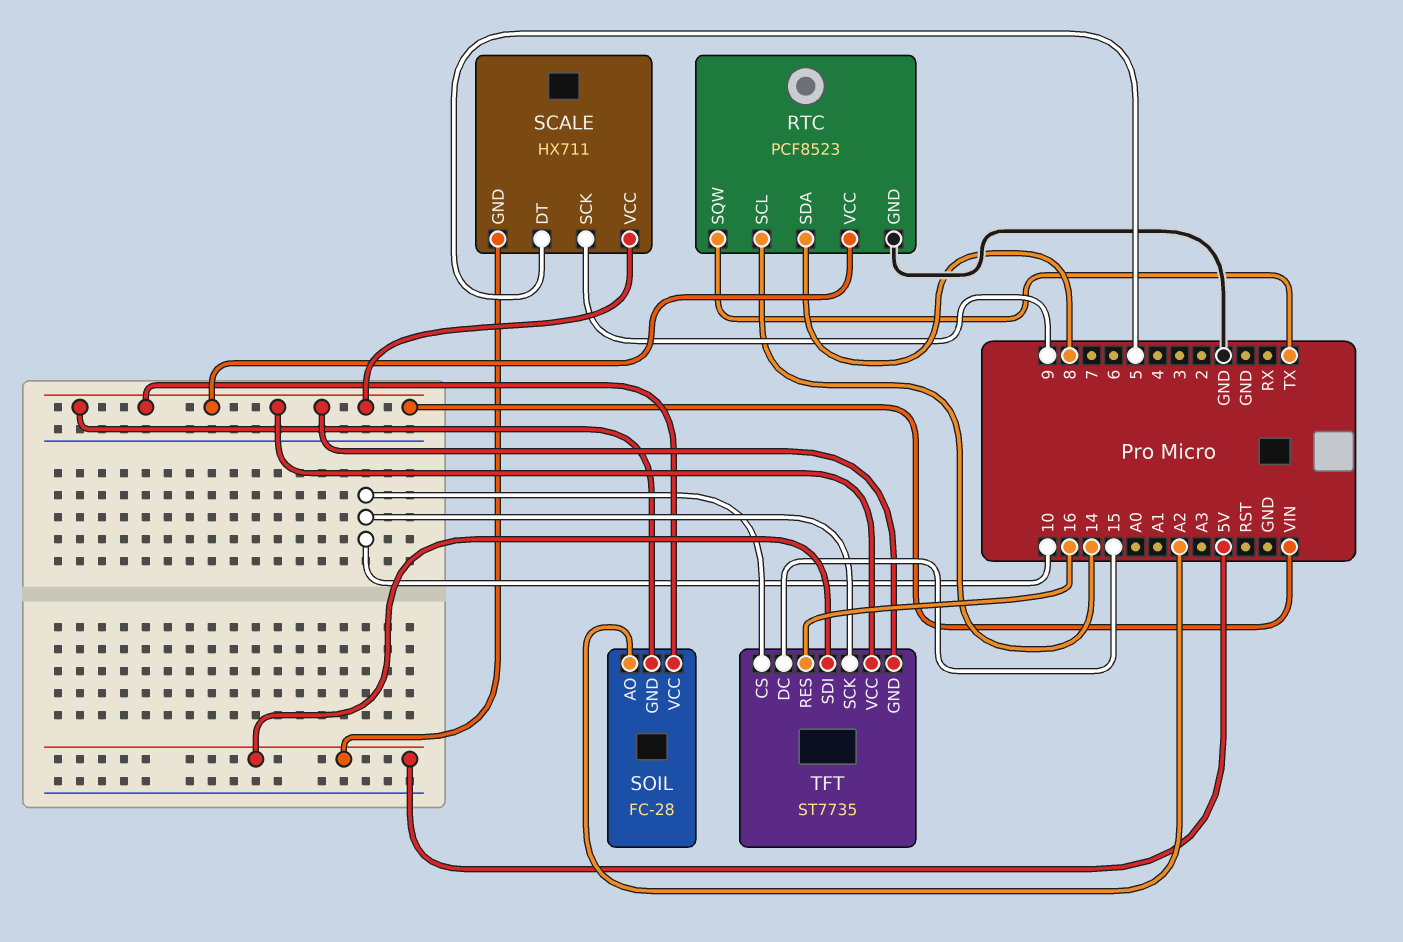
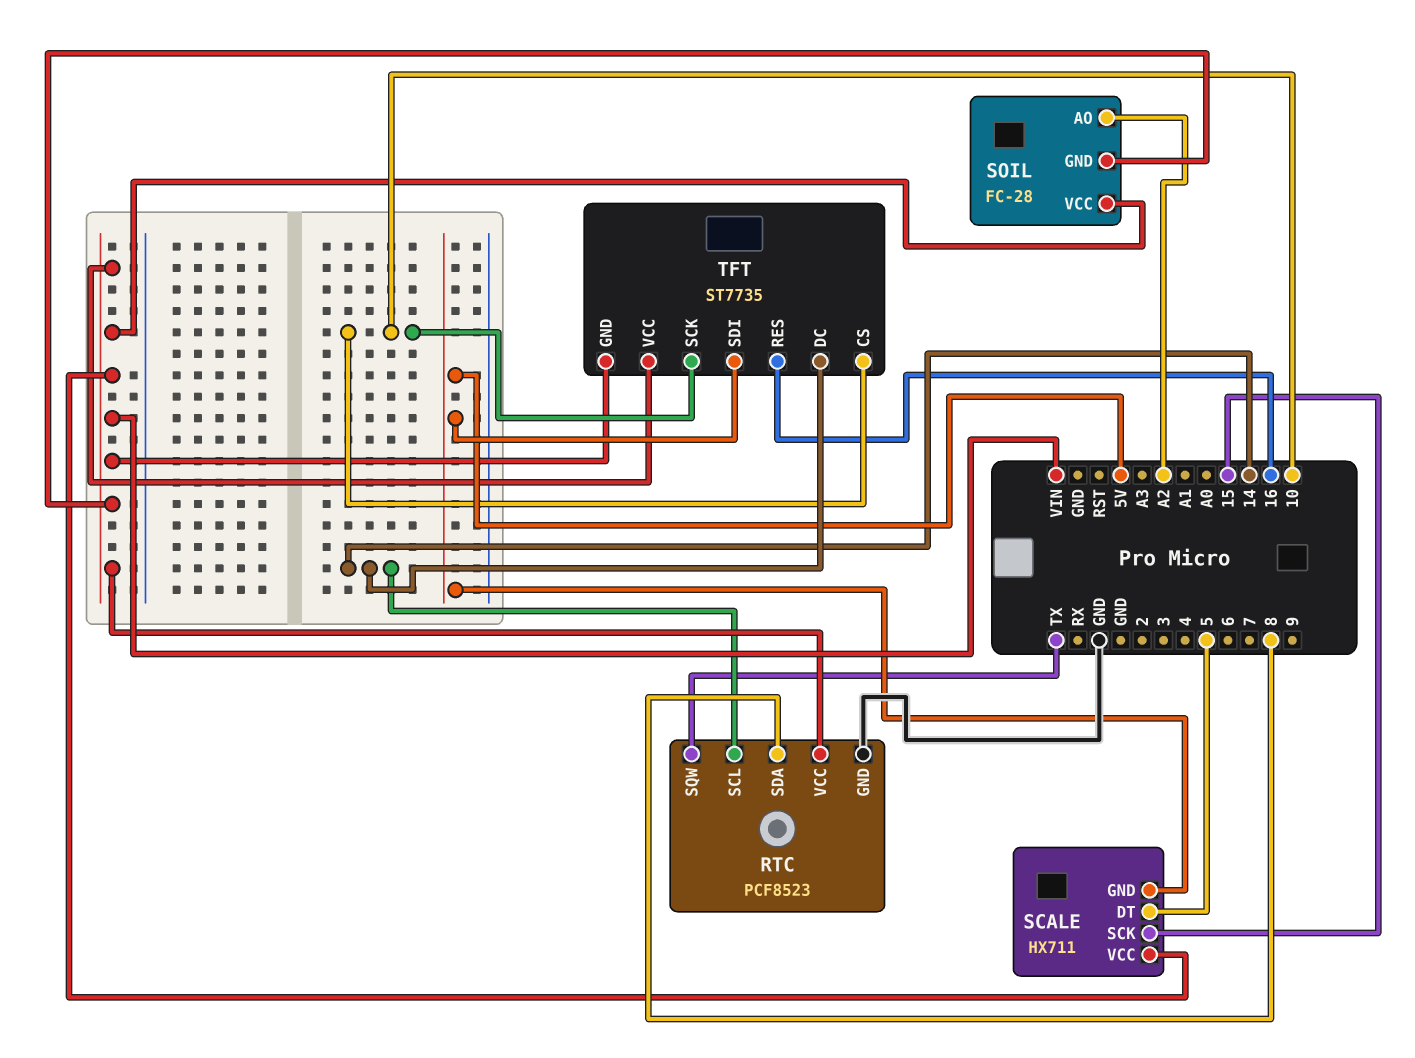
SCALE pin SCK: 9 -> 15
TFT pin DC: 15 -> 14

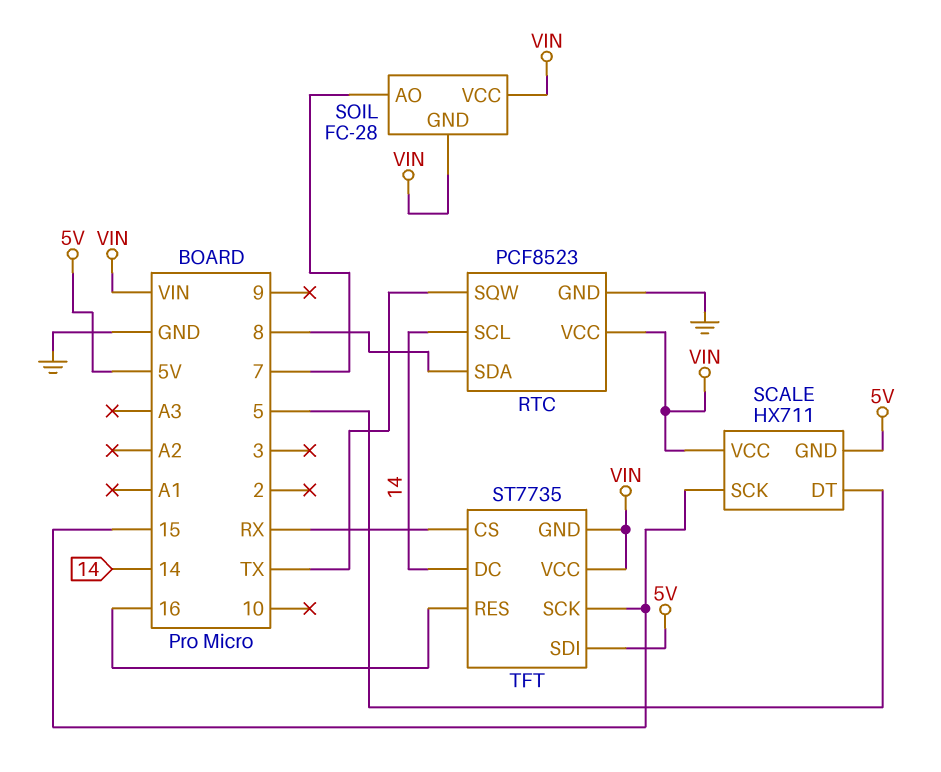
SOIL pin AO: A2 -> 7
TFT pin CS: 10 -> RX
TFT pin SCK: 10 -> 15

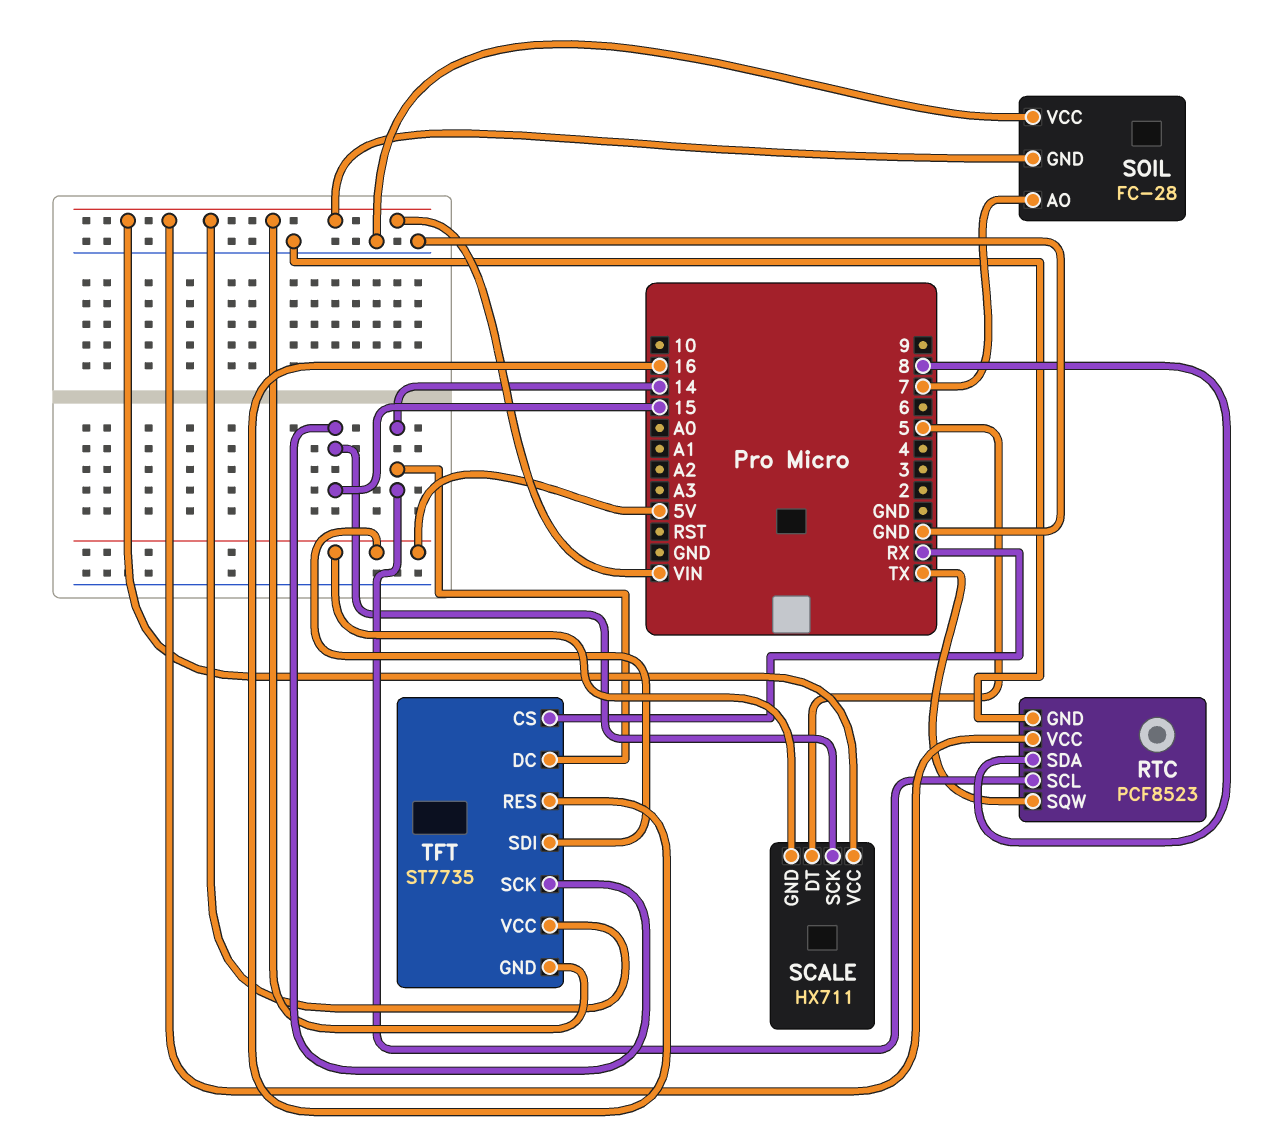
SOIL pin VCC: VIN -> GND

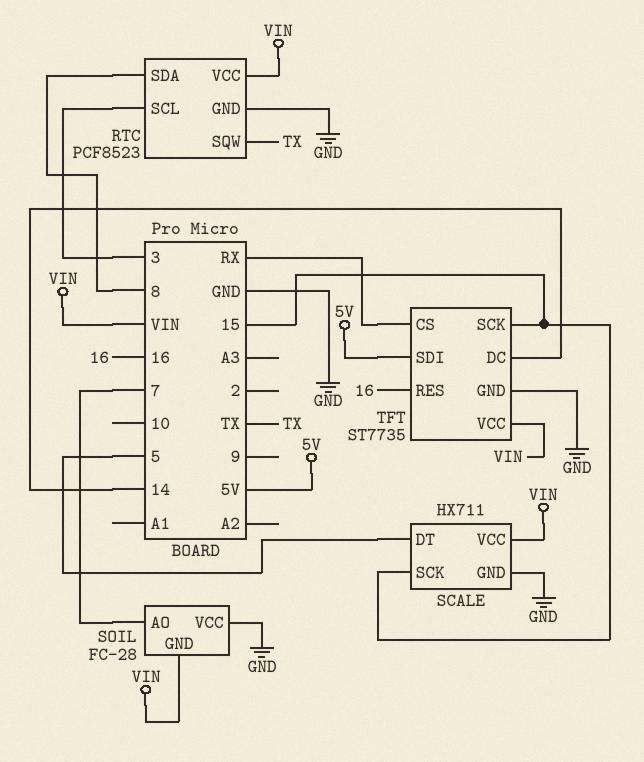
RTC pin SCL: 14 -> 3
SCALE pin GND: 5V -> GND
TFT pin GND: VIN -> GND

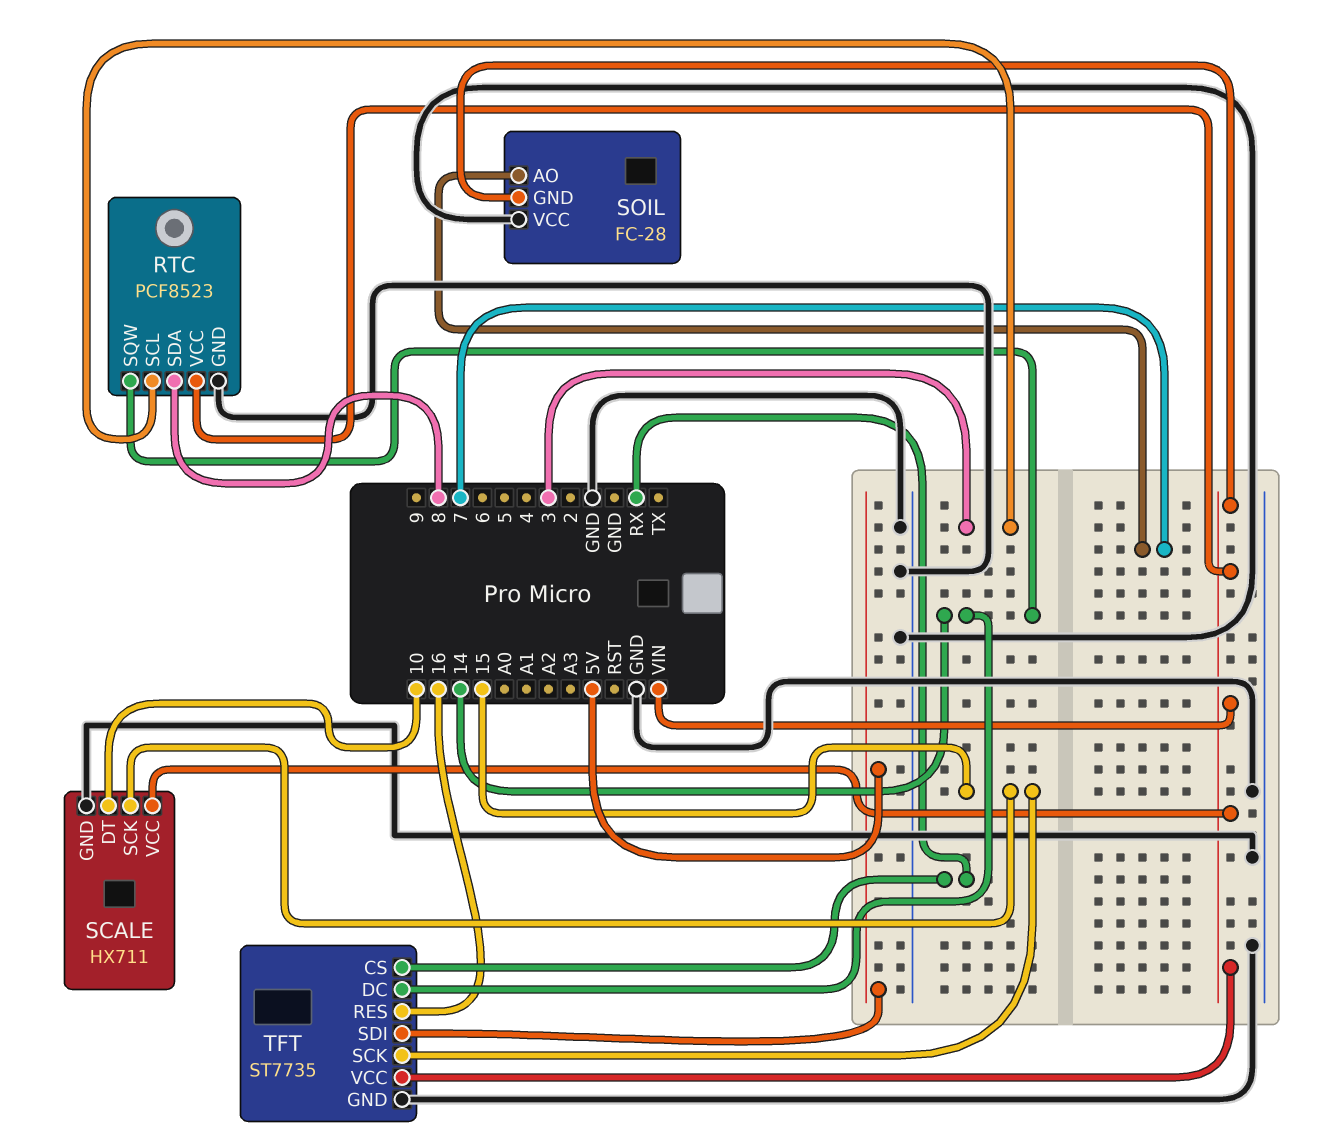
RTC pin SQW: TX -> 14
SCALE pin DT: 5 -> 10

